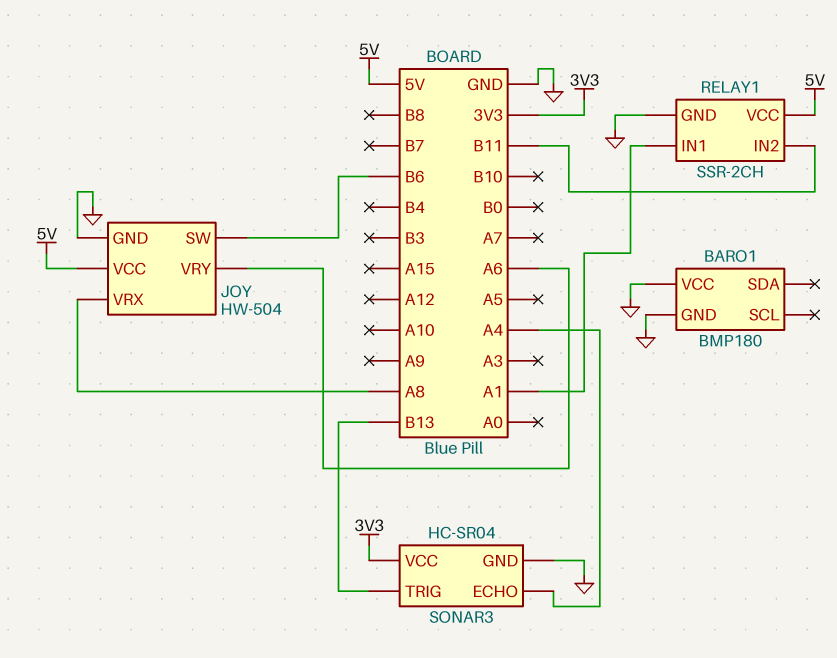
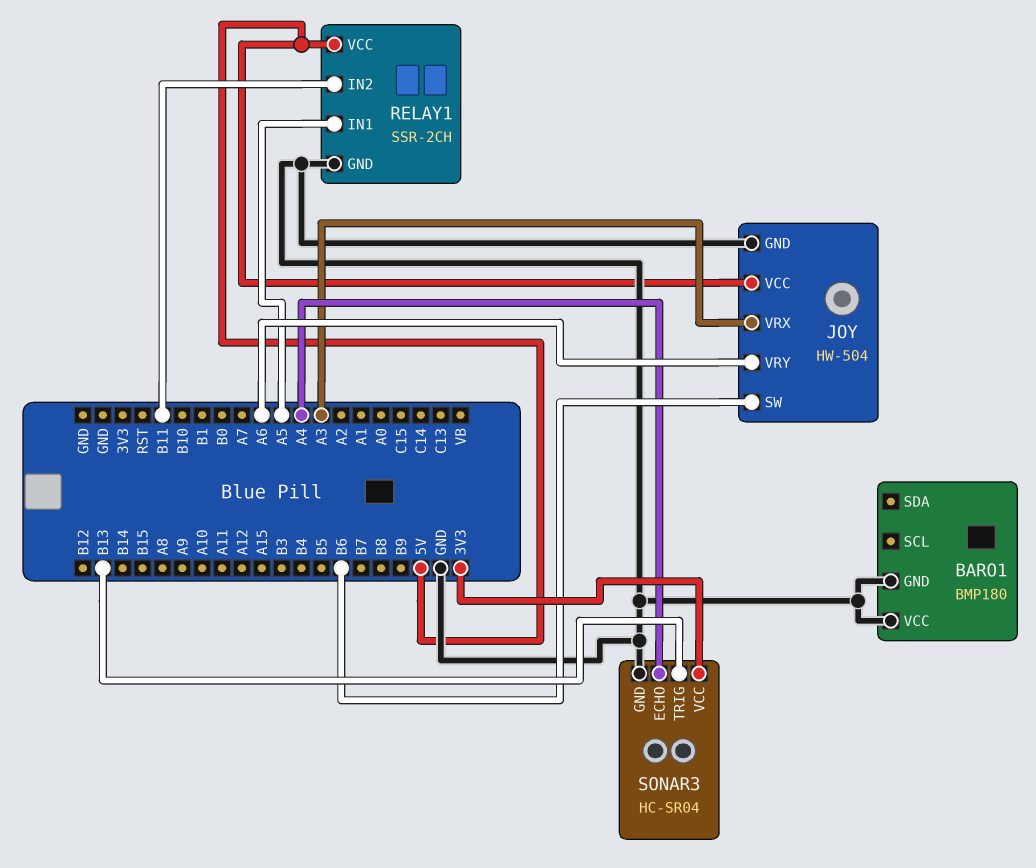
JOY pin VRX: A8 -> A3
RELAY1 pin IN1: A1 -> A5

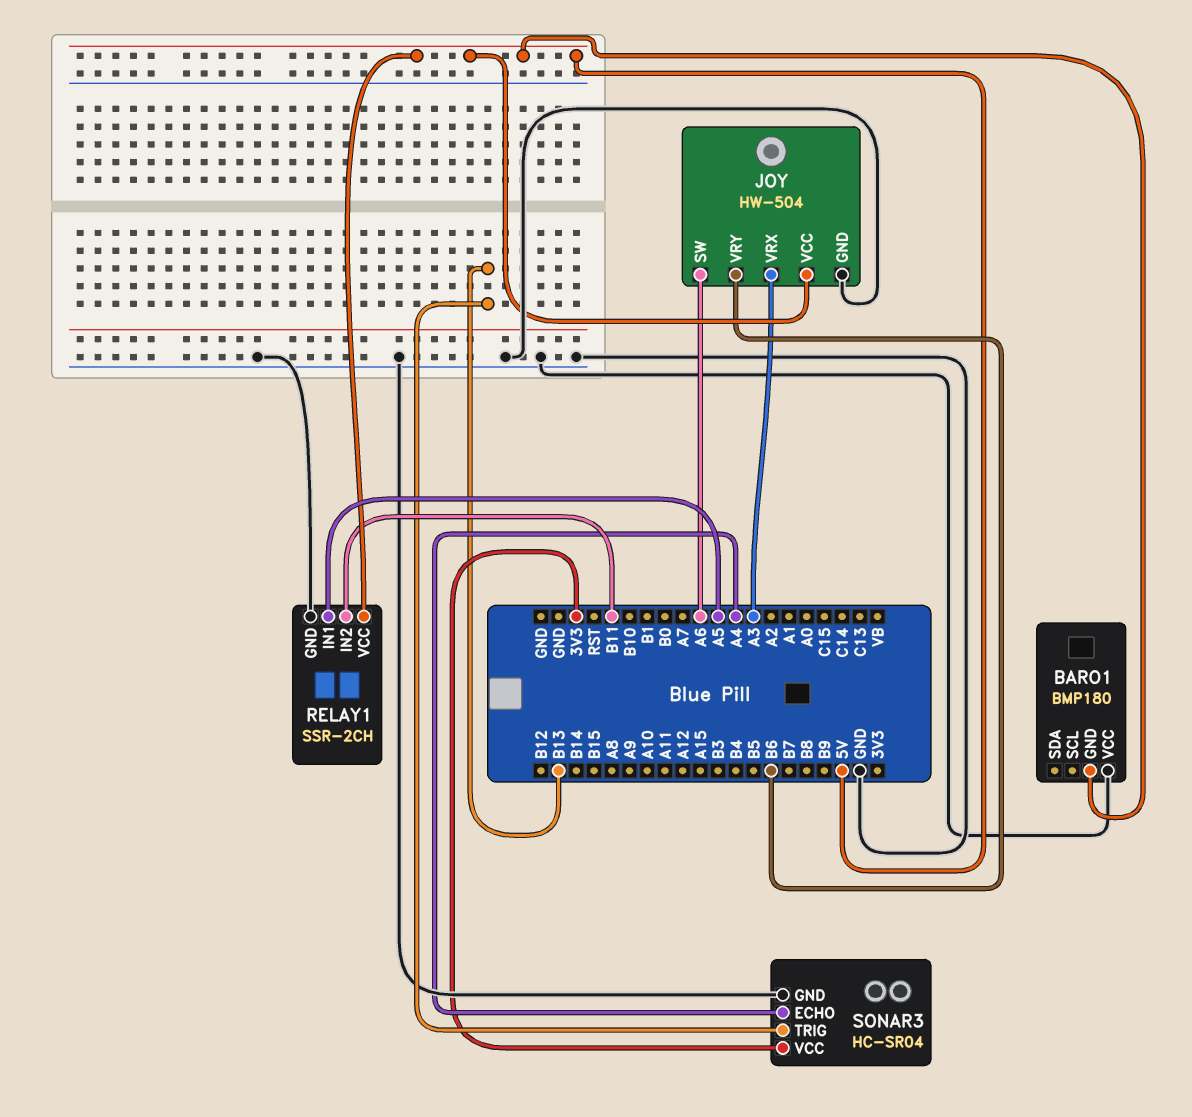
BARO1 pin GND: GND -> 5V
JOY pin SW: B6 -> A6
JOY pin VRY: A6 -> B6

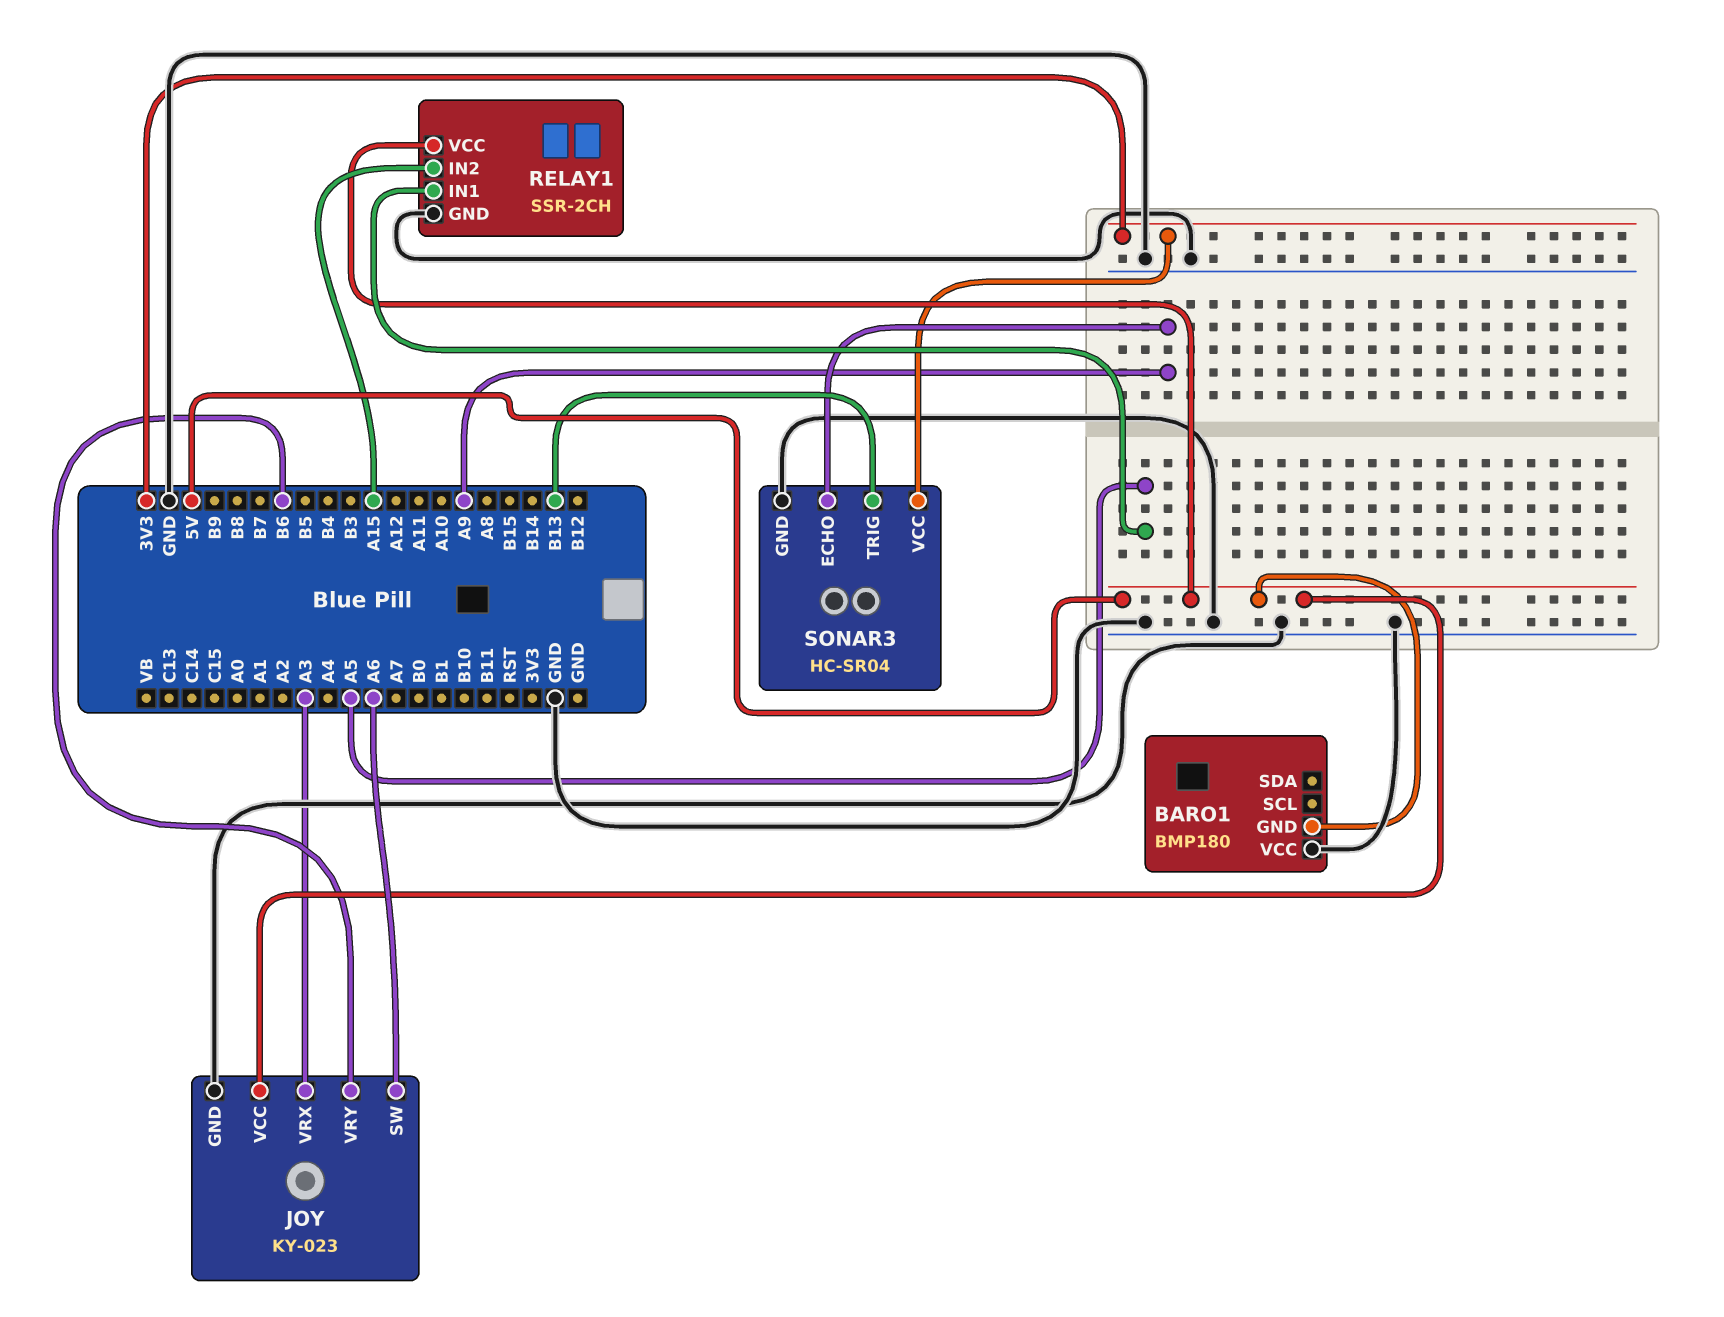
JOY: HW-504 -> KY-023
RELAY1 pin IN2: B11 -> A15
SONAR3 pin ECHO: A4 -> A9

